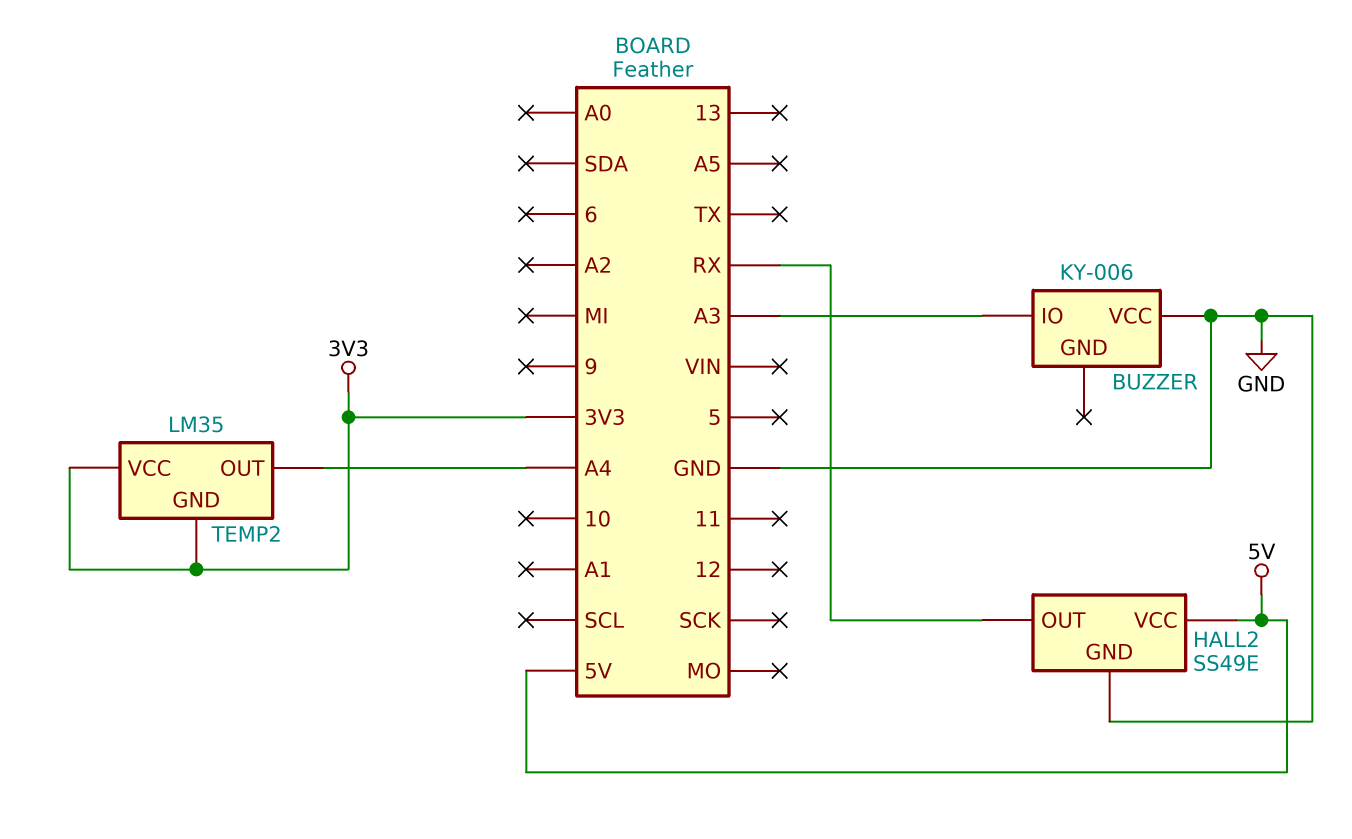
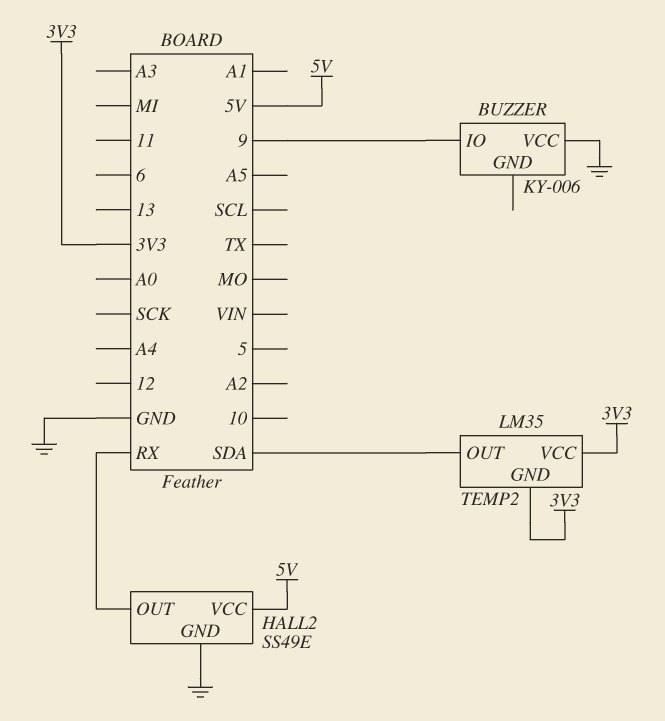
BUZZER pin IO: A3 -> 9
TEMP2 pin OUT: A4 -> SDA

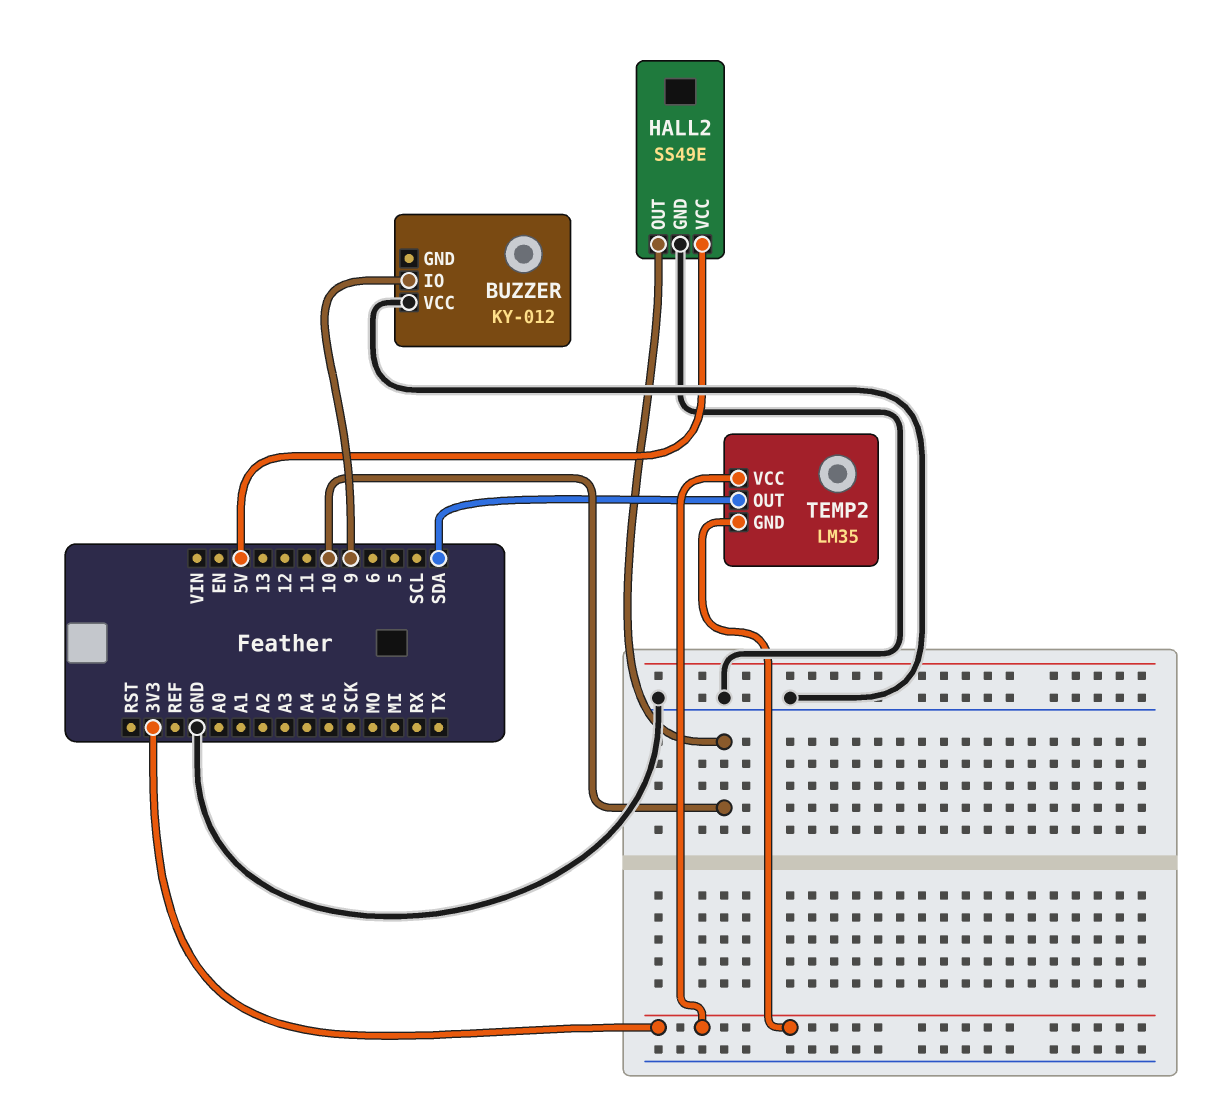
BUZZER: KY-006 -> KY-012
HALL2 pin OUT: RX -> 10

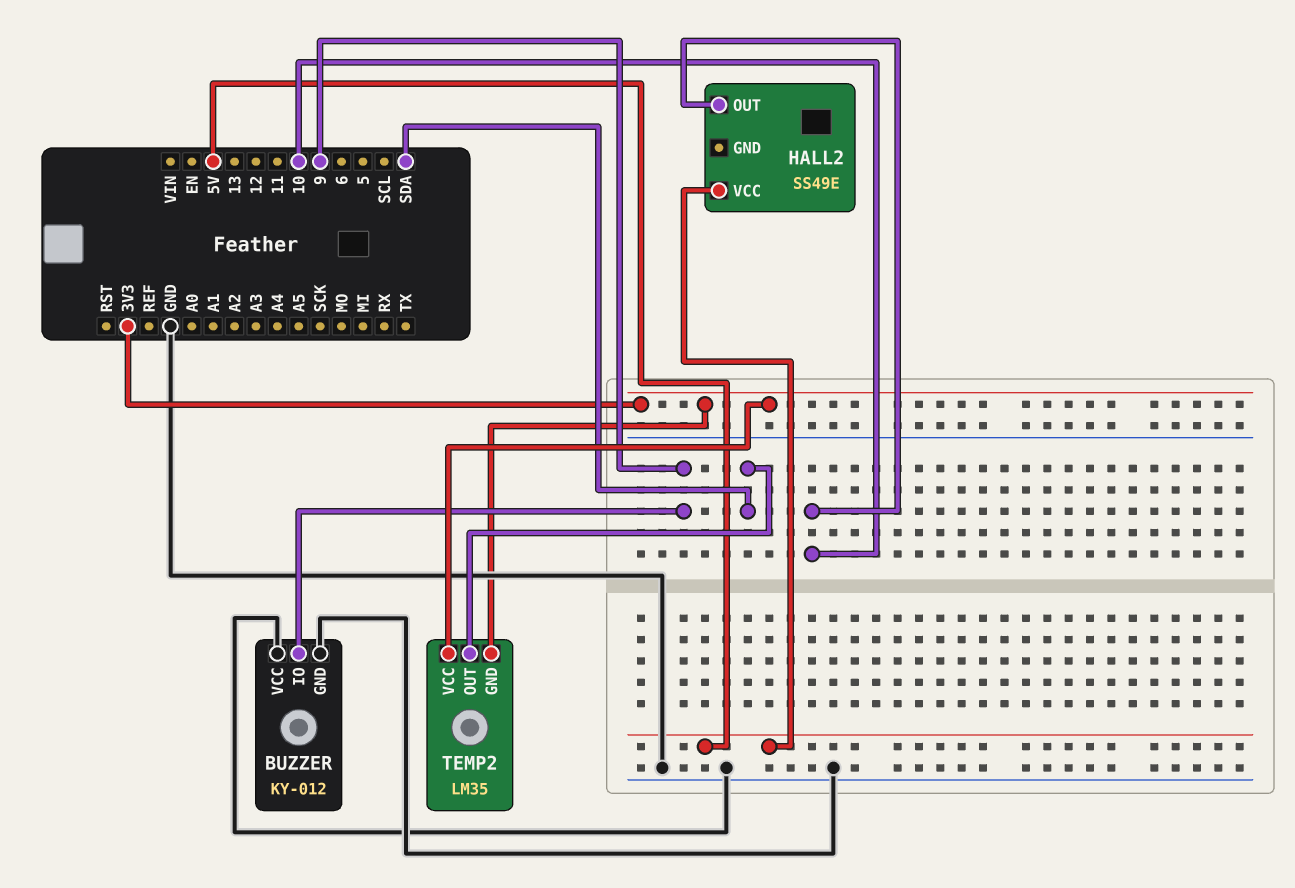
BUZZER pin GND: none -> GND
HALL2 pin GND: GND -> none

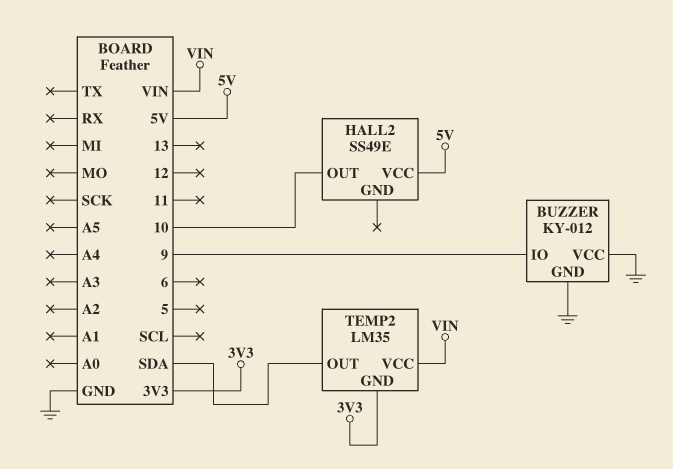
TEMP2 pin VCC: 3V3 -> VIN

